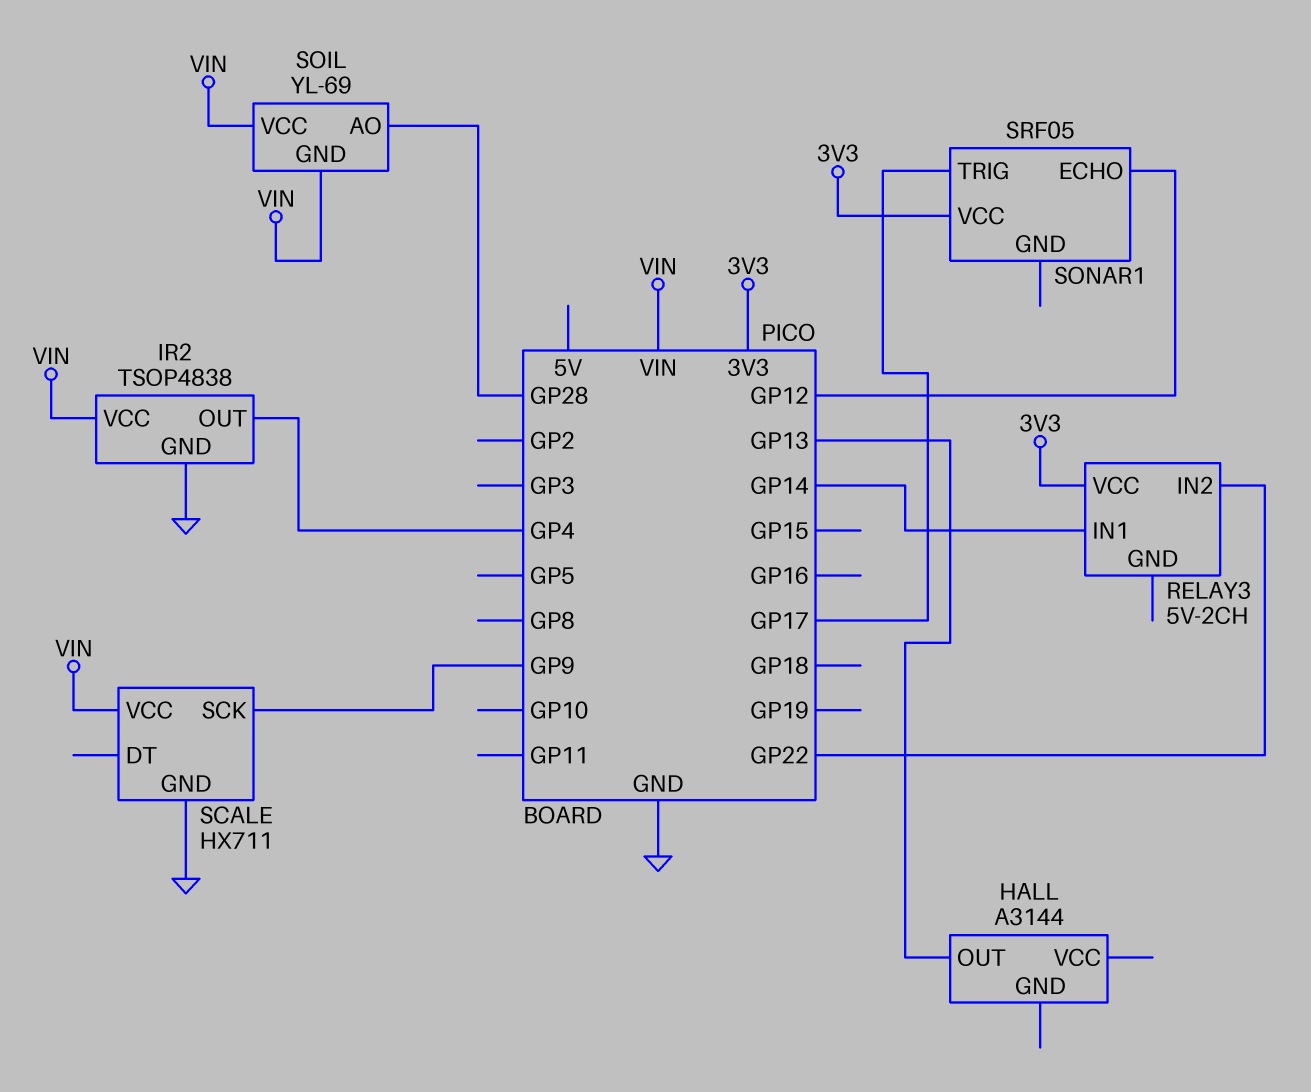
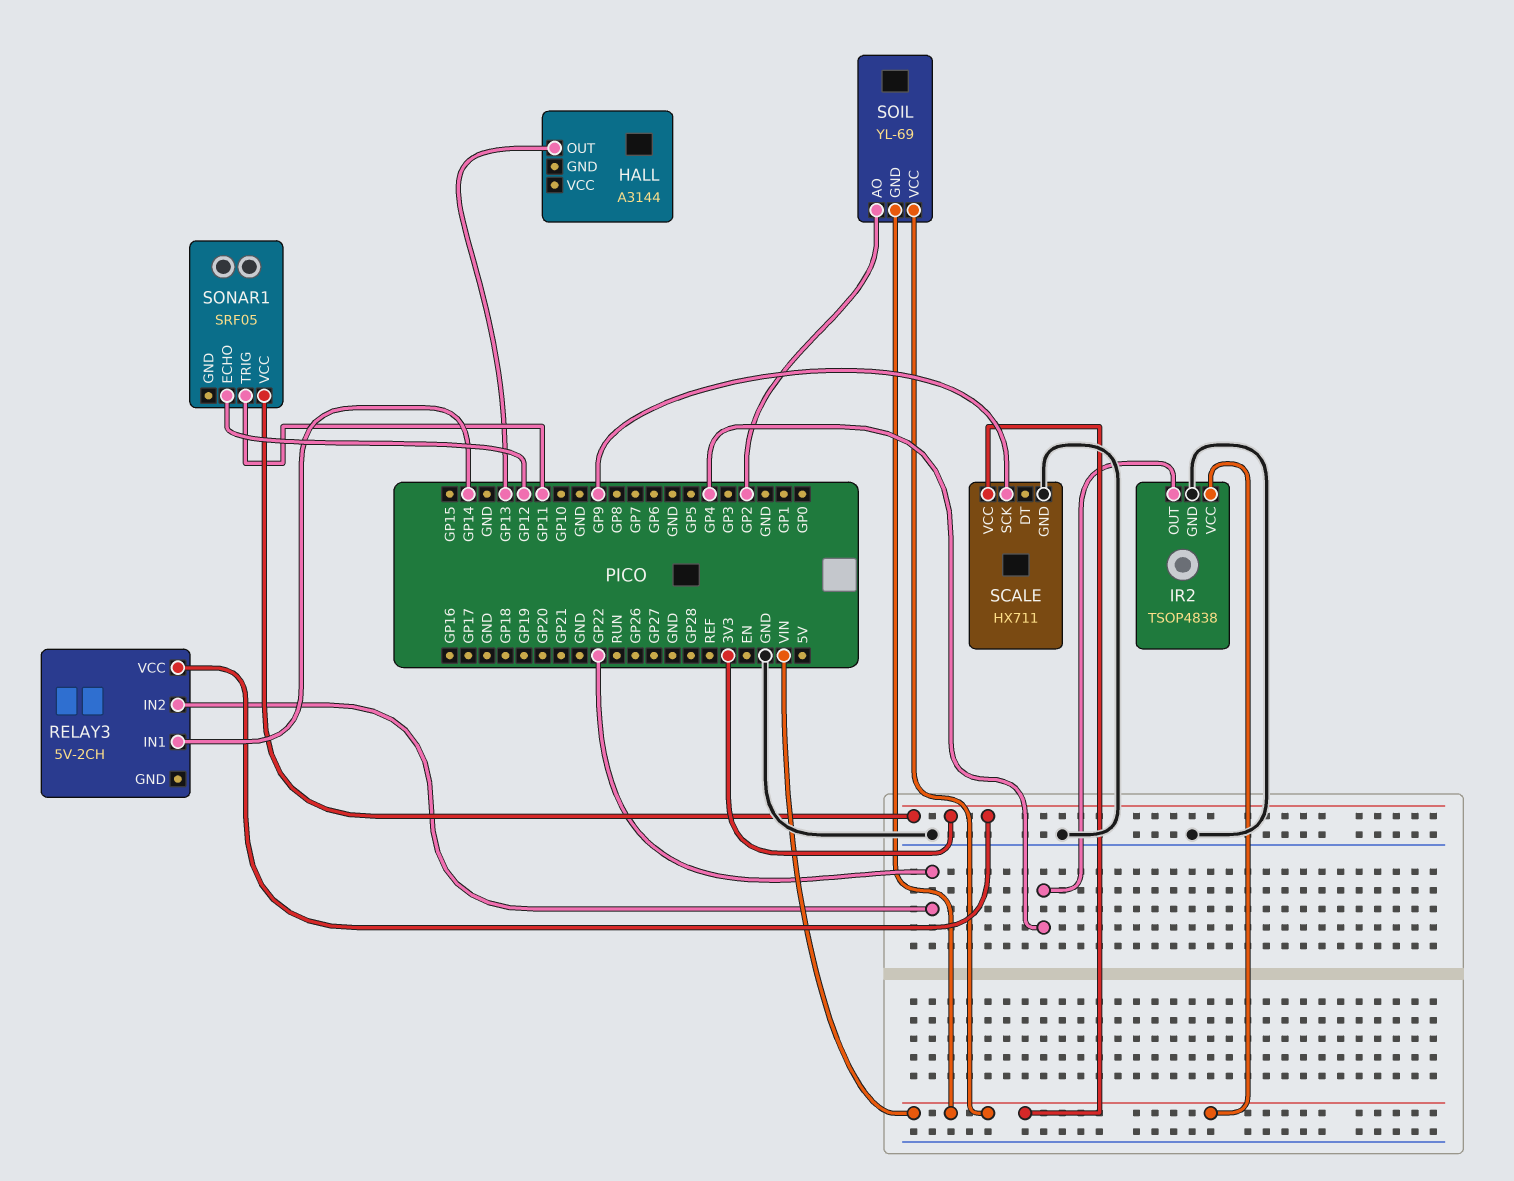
SOIL pin AO: GP28 -> GP2
SONAR1 pin TRIG: GP17 -> GP11

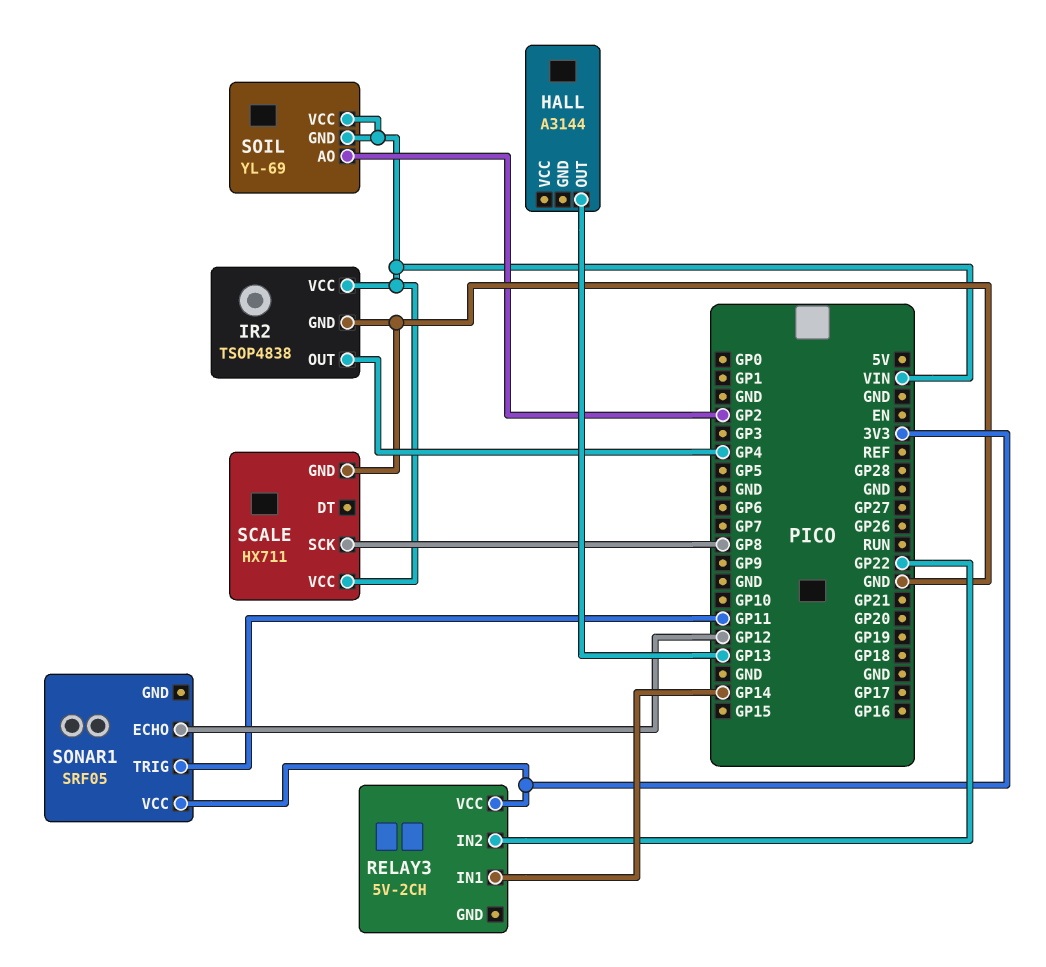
SCALE pin SCK: GP9 -> GP8

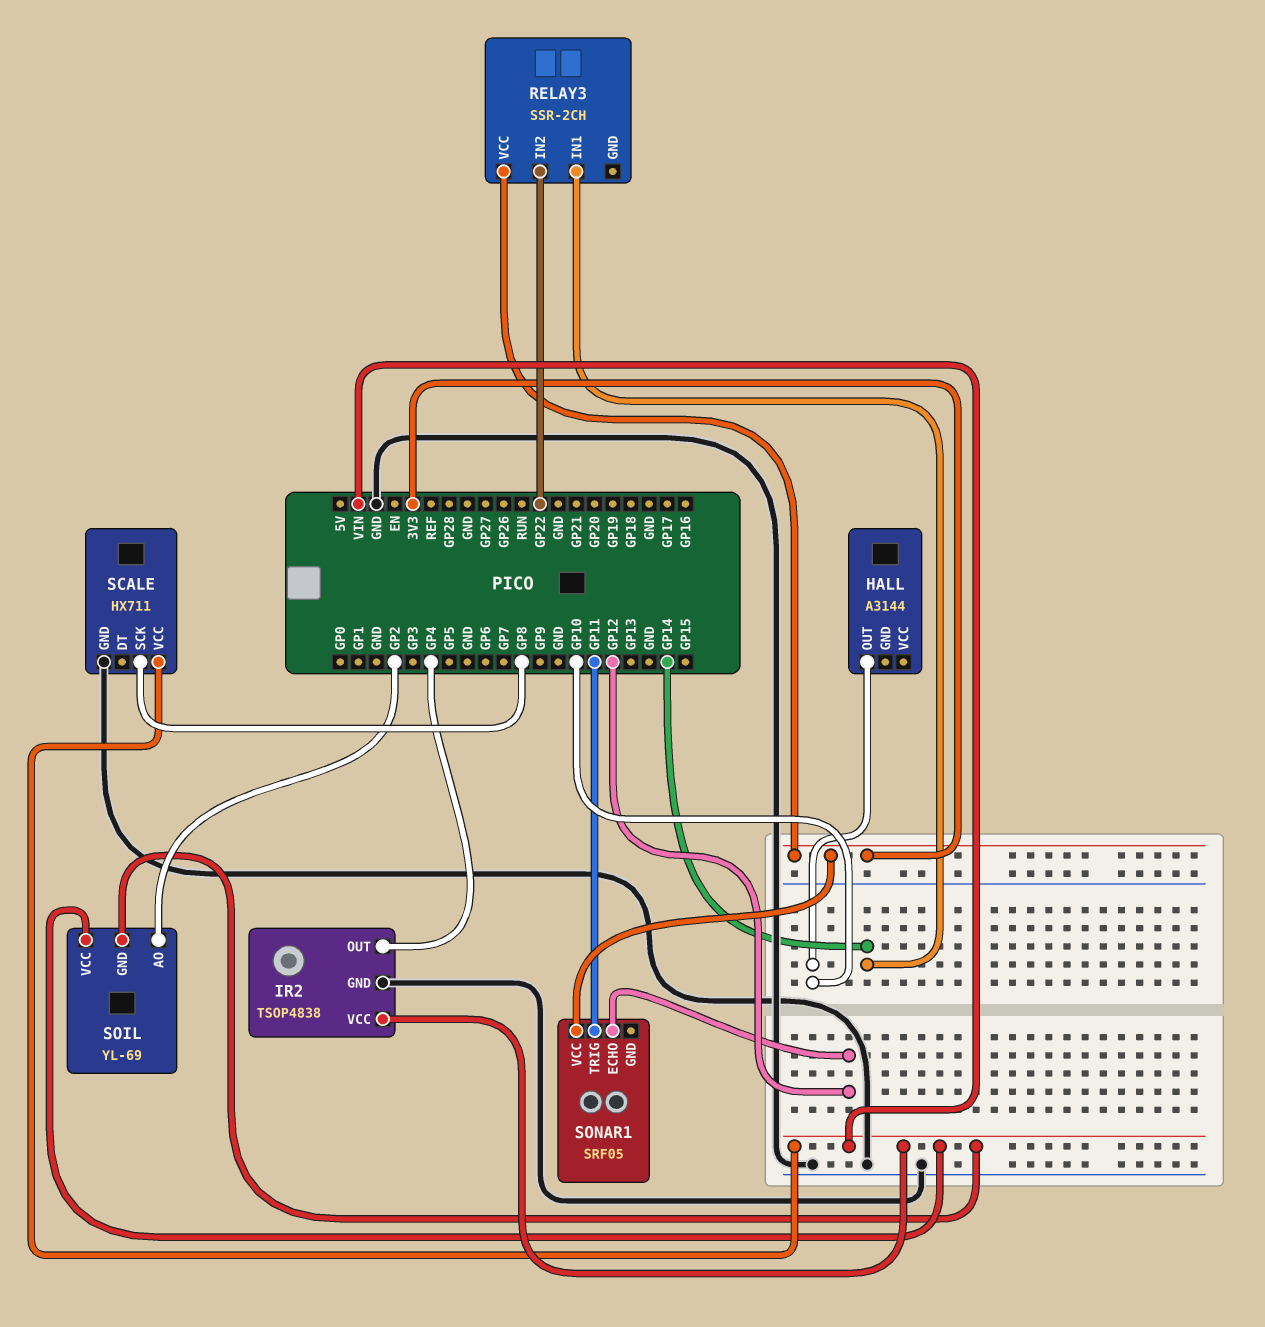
HALL pin OUT: GP13 -> GP10
RELAY3: 5V-2CH -> SSR-2CH

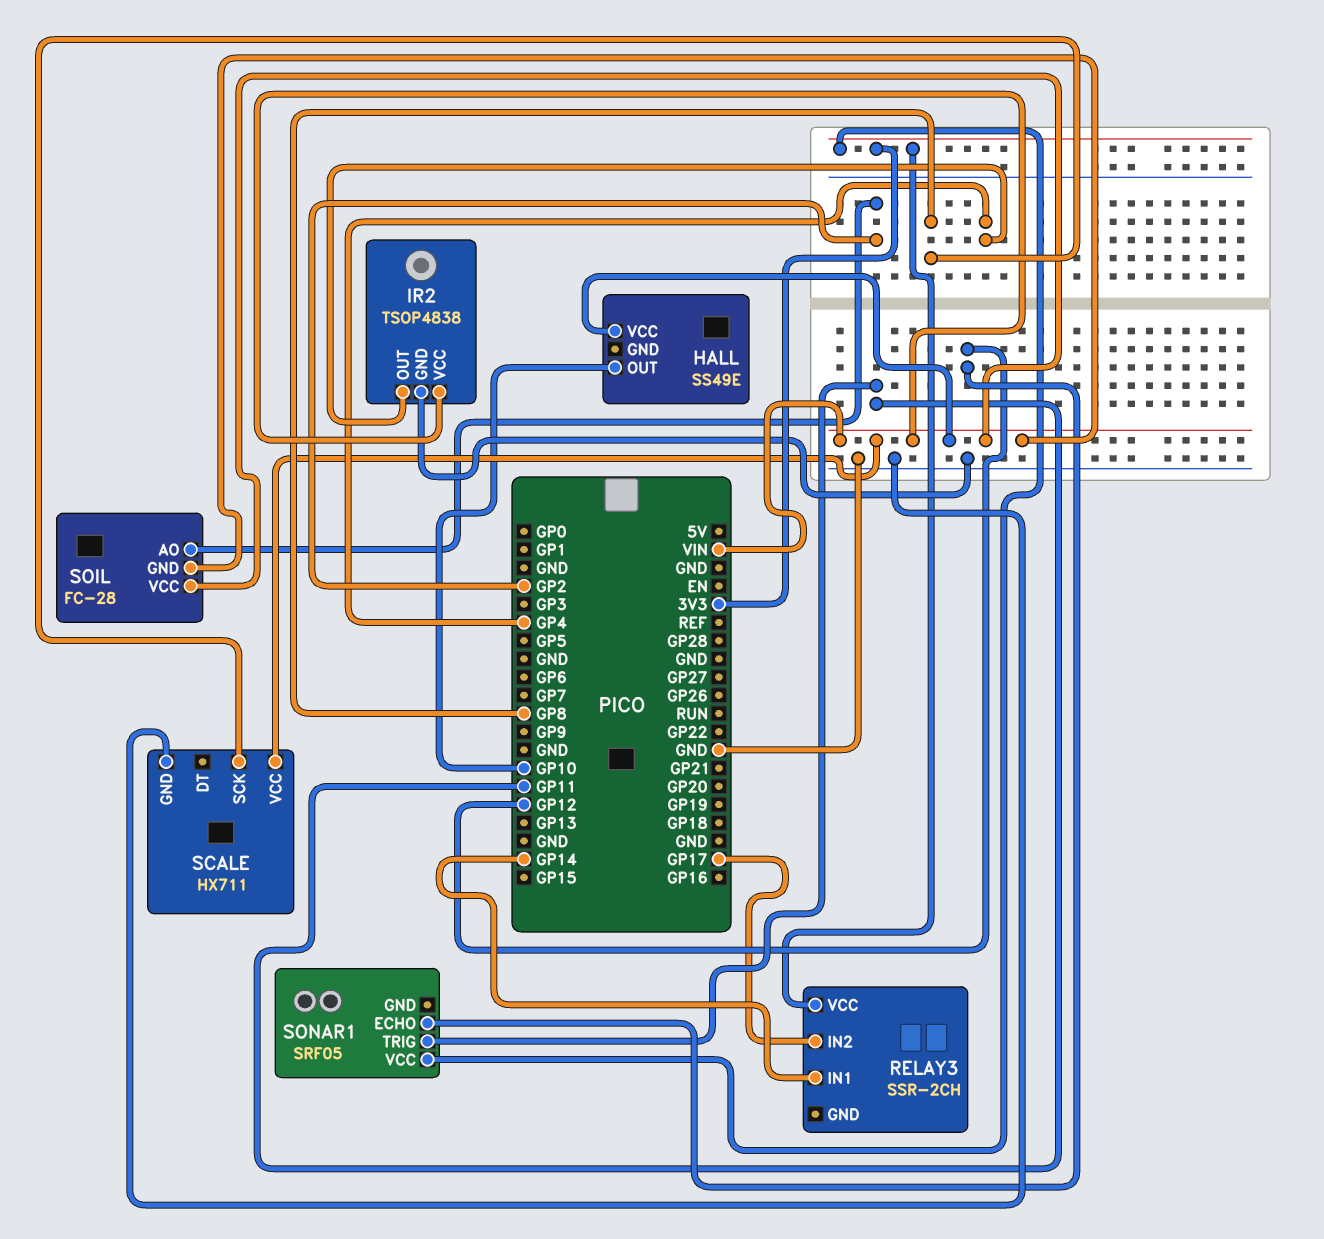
HALL: A3144 -> SS49E
HALL pin VCC: none -> VIN
RELAY3 pin IN2: GP22 -> GP17
SOIL: YL-69 -> FC-28

